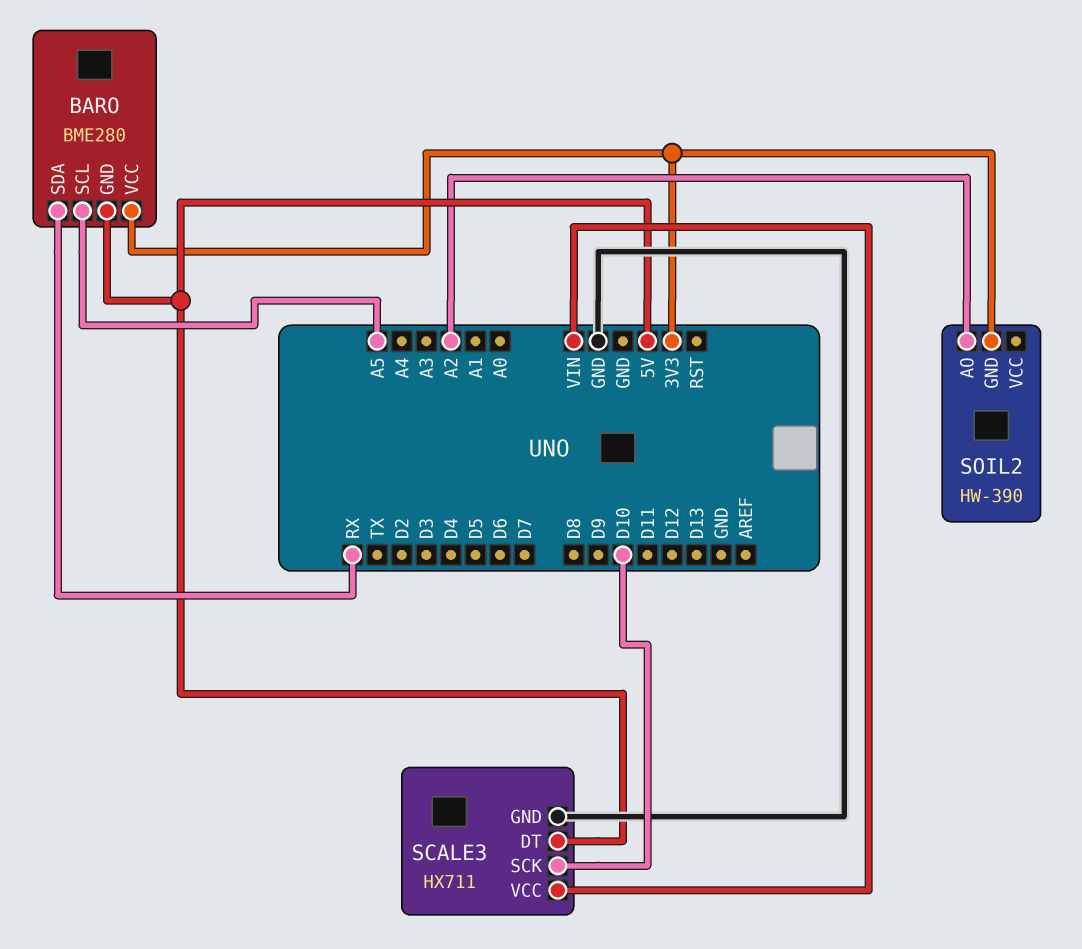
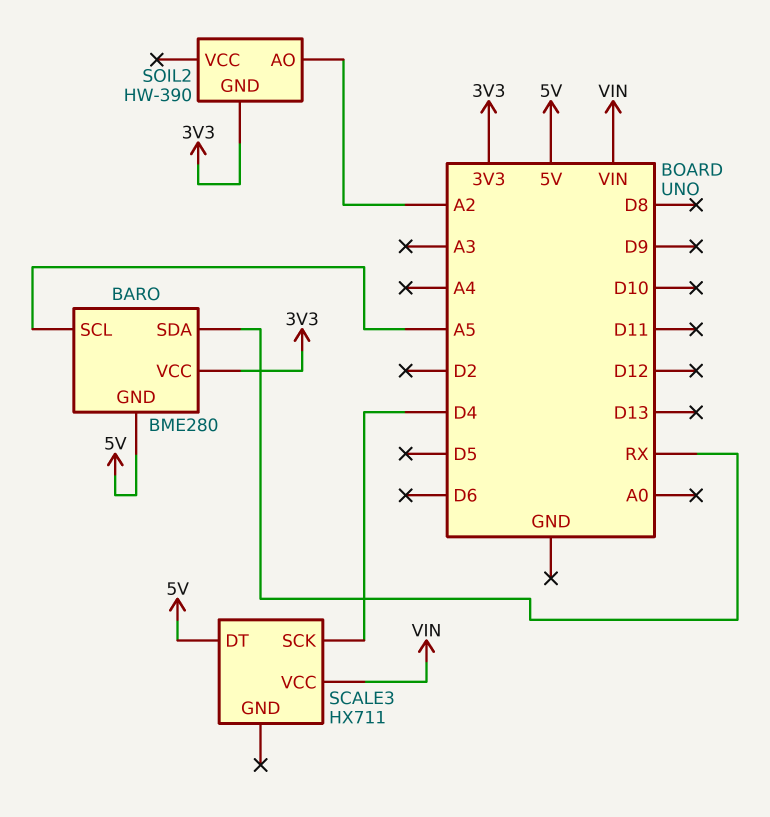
SCALE3 pin GND: GND -> none
SCALE3 pin SCK: D10 -> D4

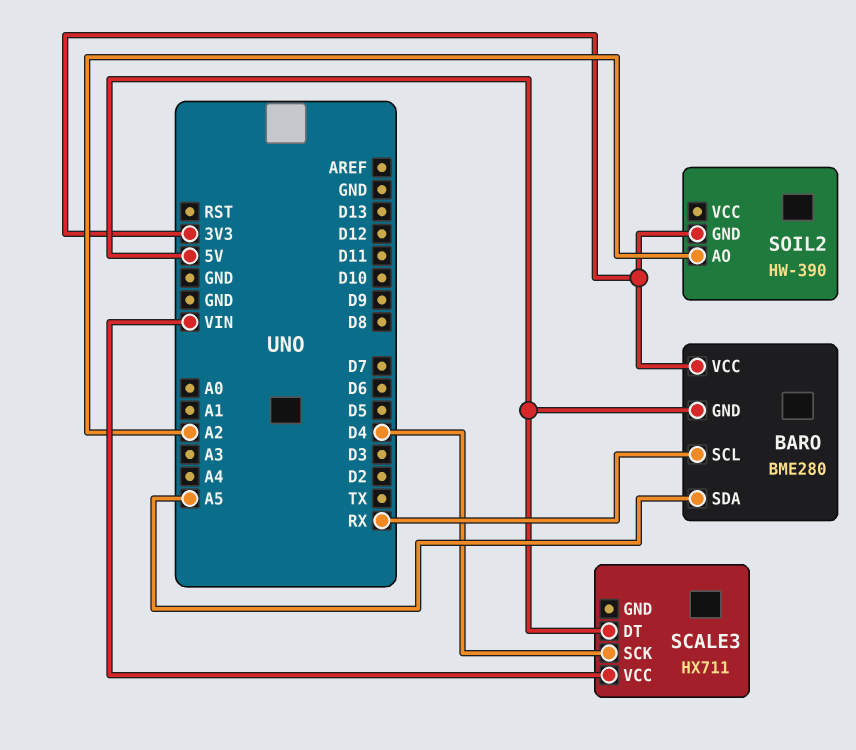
BARO pin SCL: A5 -> RX
BARO pin SDA: RX -> A5

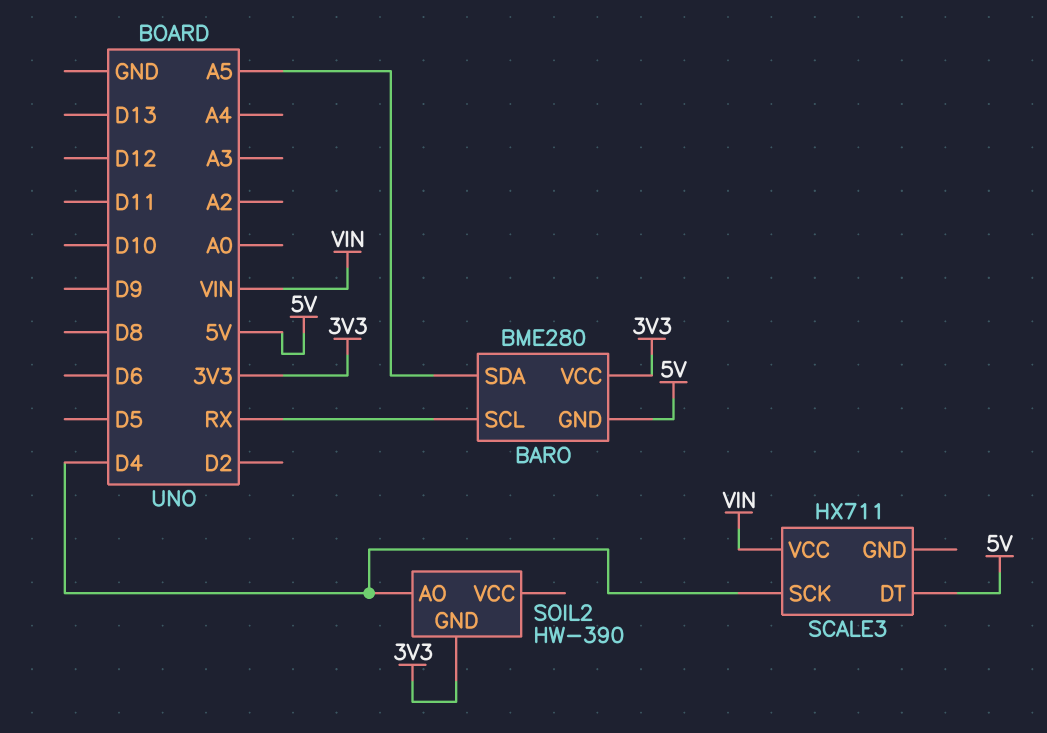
SOIL2 pin AO: A2 -> D4

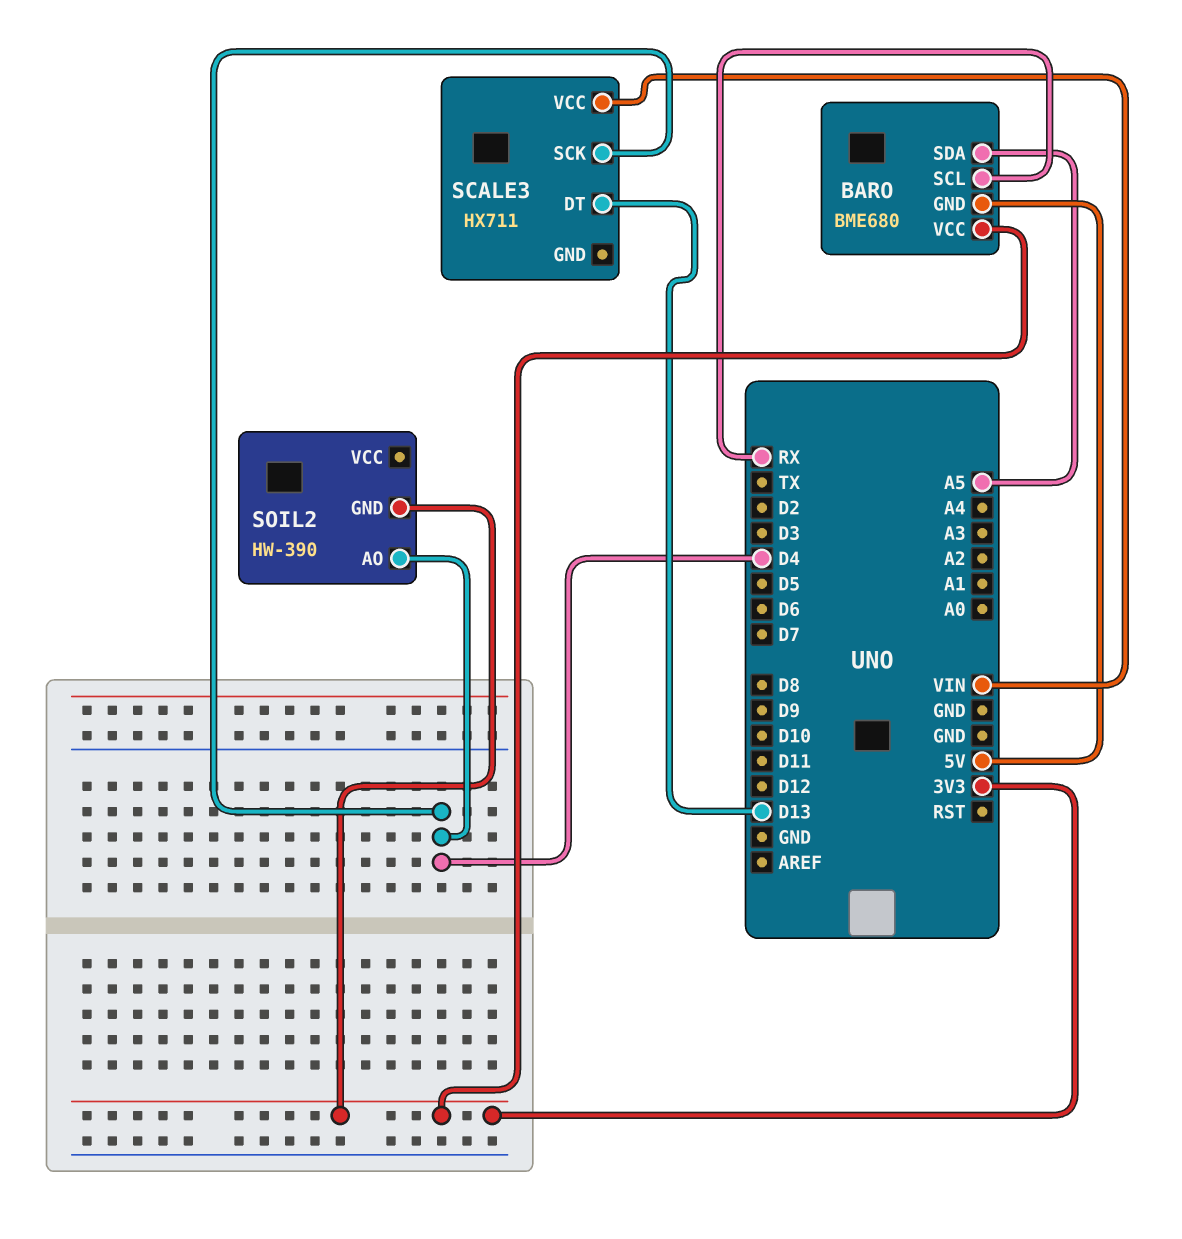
BARO: BME280 -> BME680
SCALE3 pin DT: 5V -> D13

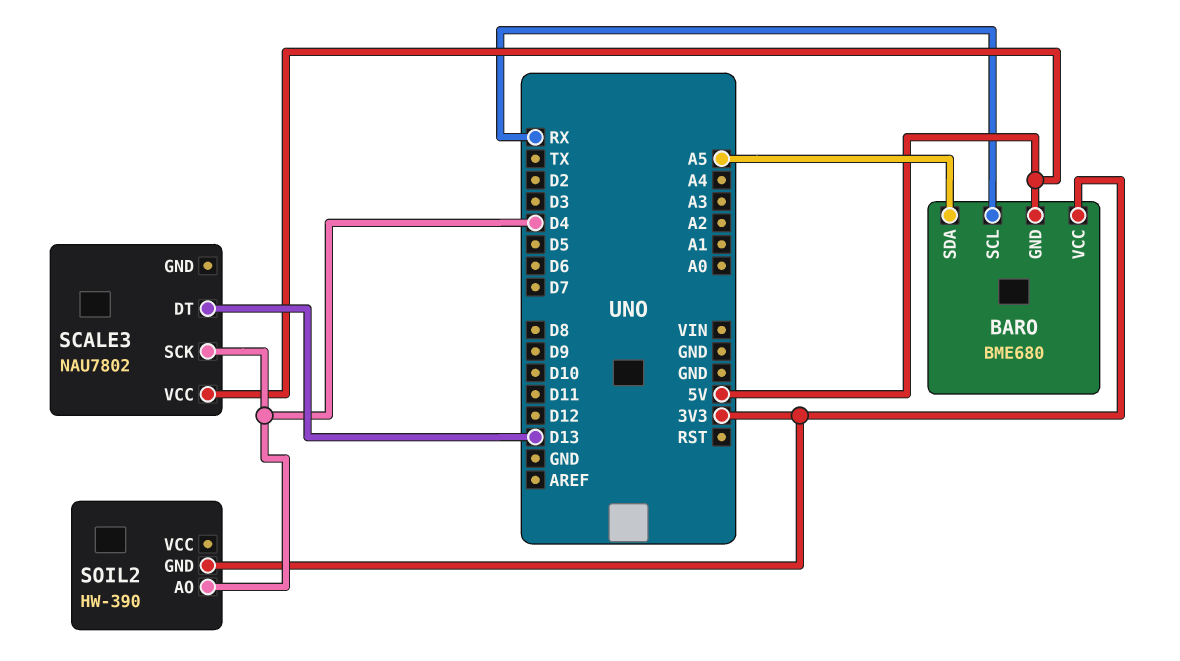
SCALE3: HX711 -> NAU7802
SCALE3 pin VCC: VIN -> 5V

